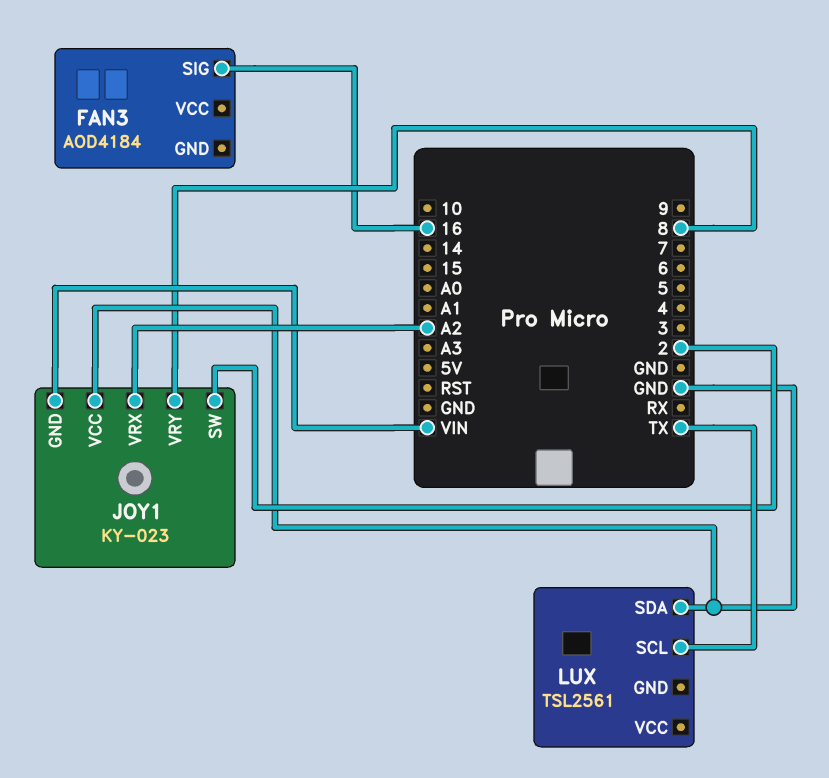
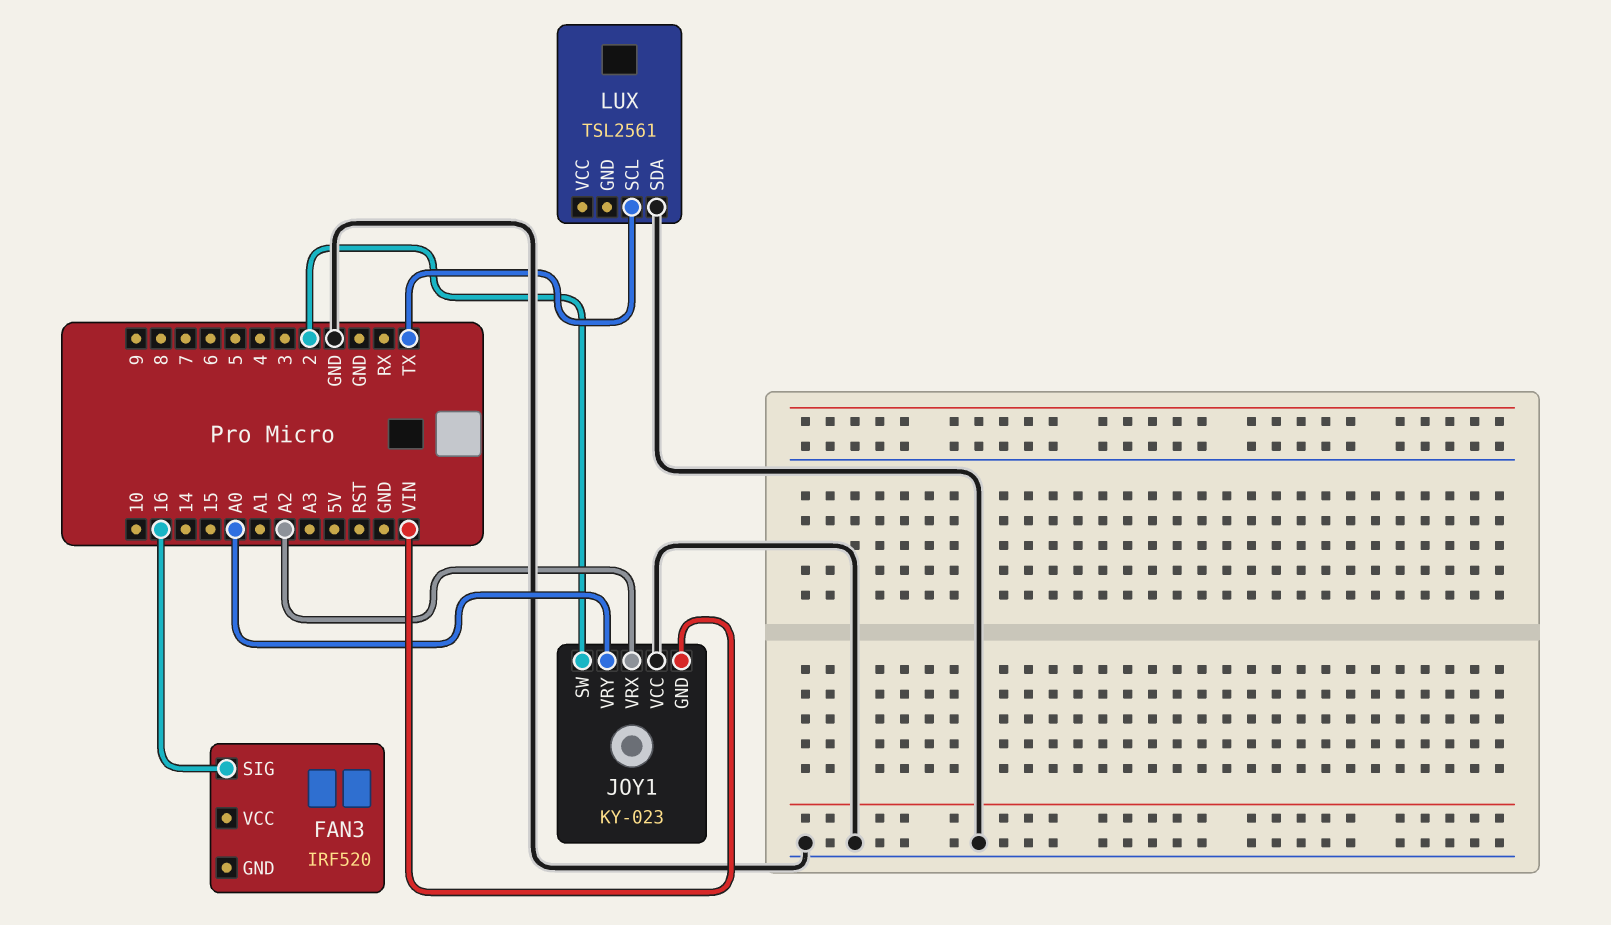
FAN3: AOD4184 -> IRF520
JOY1 pin VRY: 8 -> A0

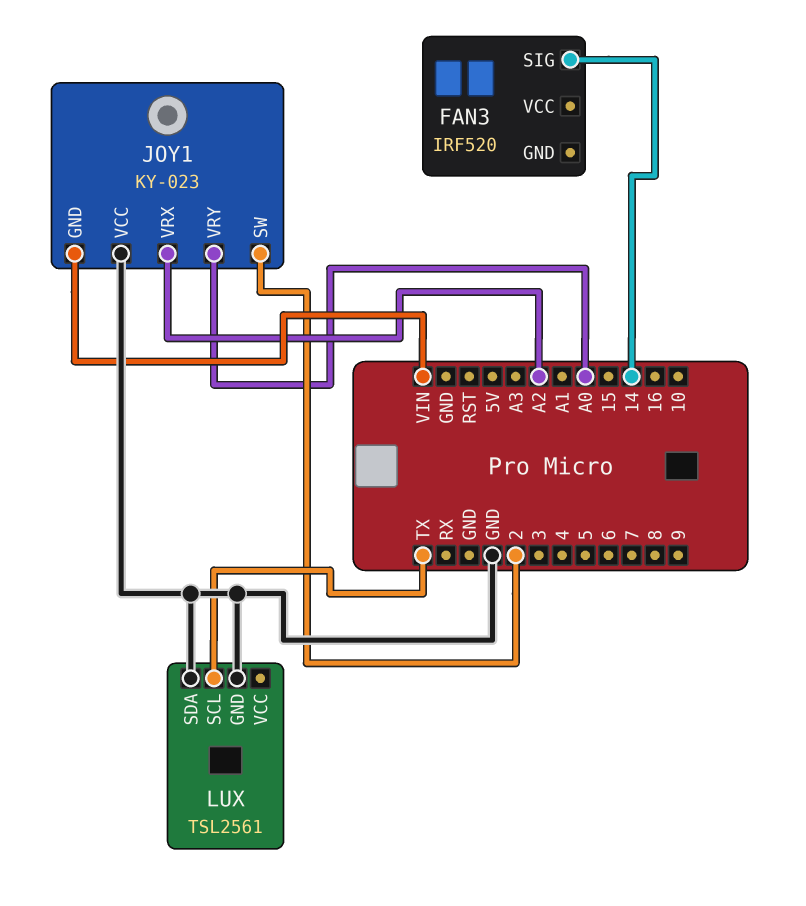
FAN3 pin SIG: 16 -> 14
LUX pin GND: none -> GND

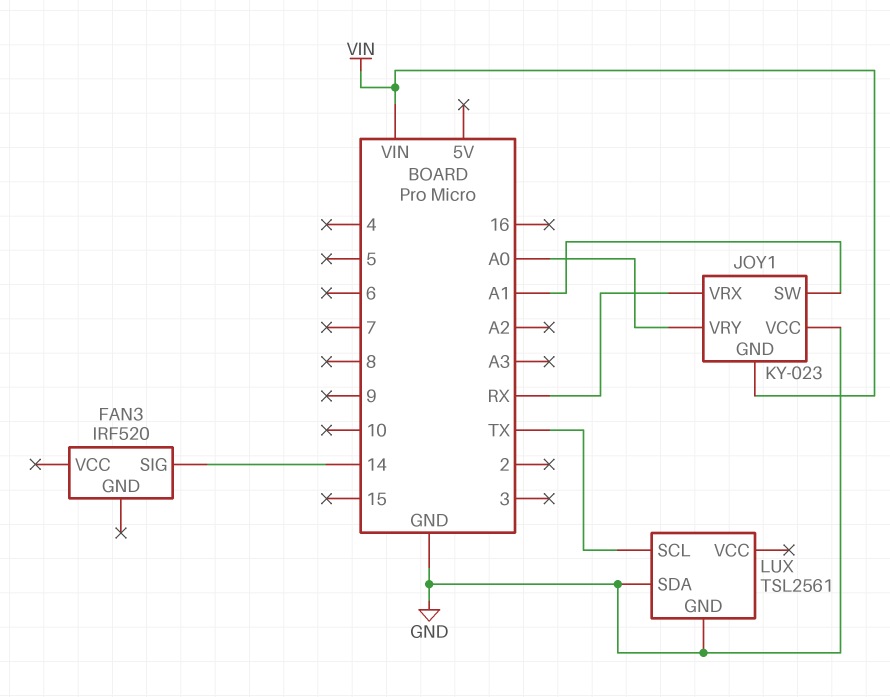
JOY1 pin SW: 2 -> A1
JOY1 pin VRX: A2 -> RX

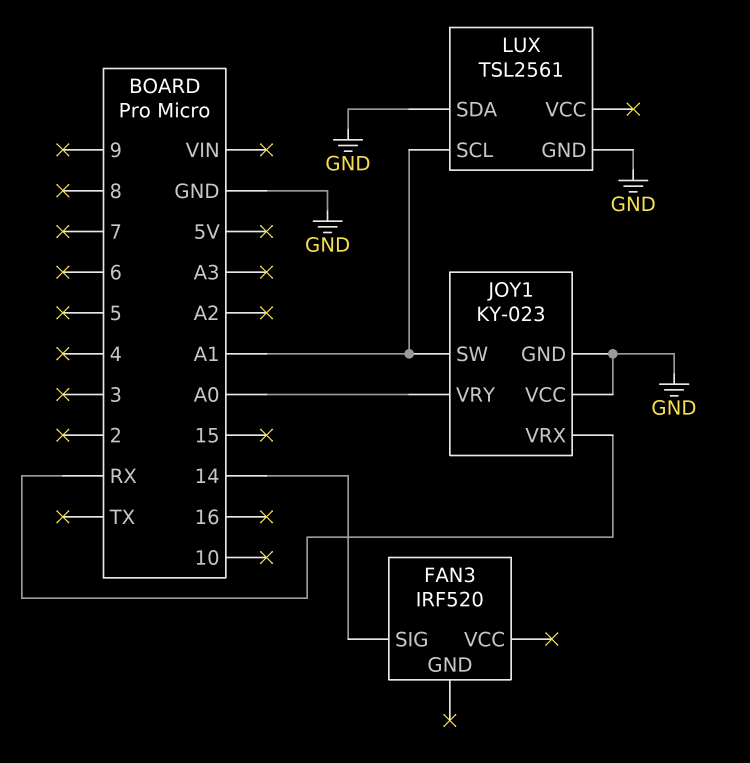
JOY1 pin GND: VIN -> GND
LUX pin SCL: TX -> A1

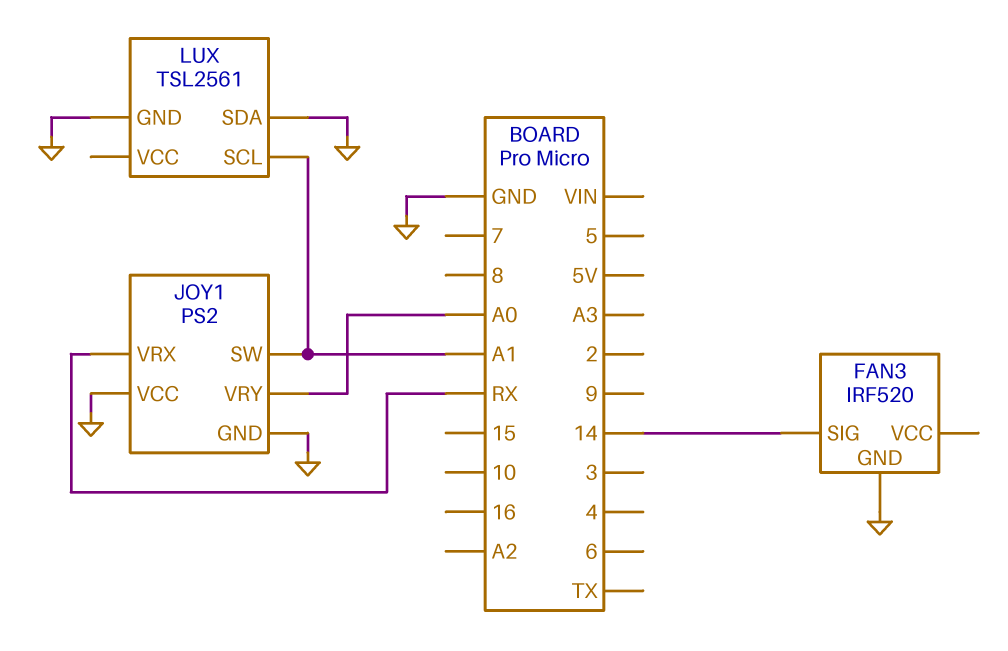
FAN3 pin GND: none -> GND
JOY1: KY-023 -> PS2

